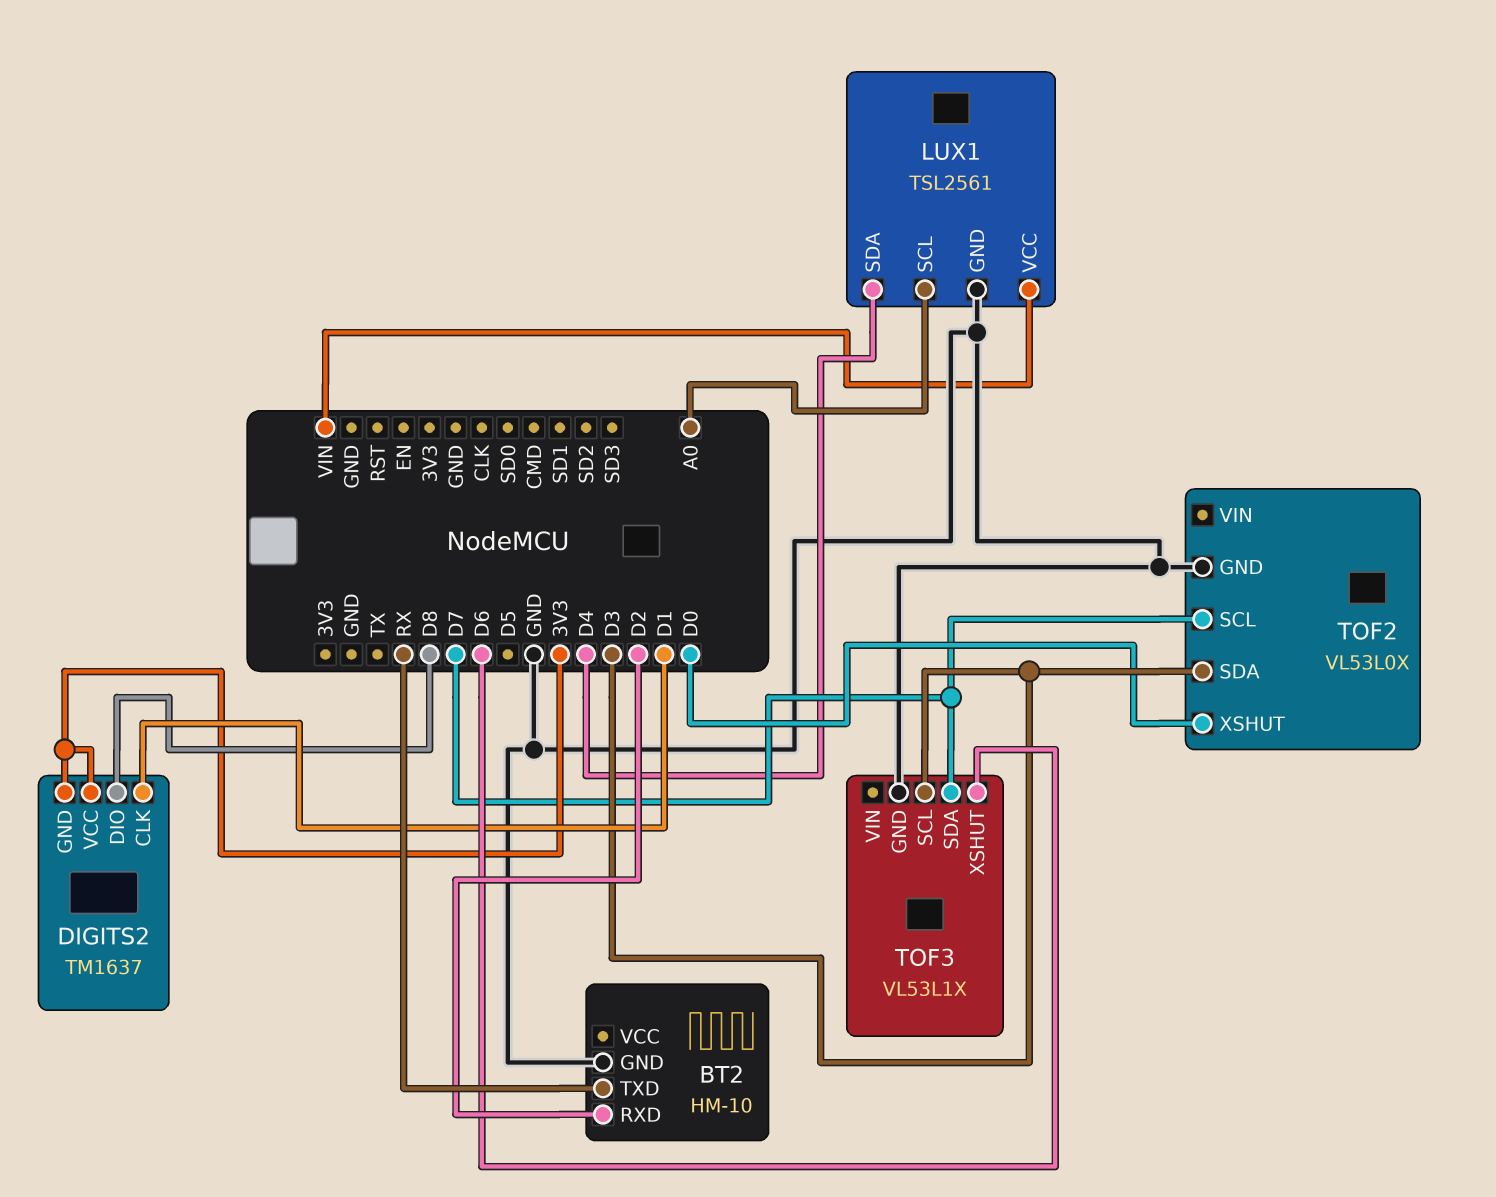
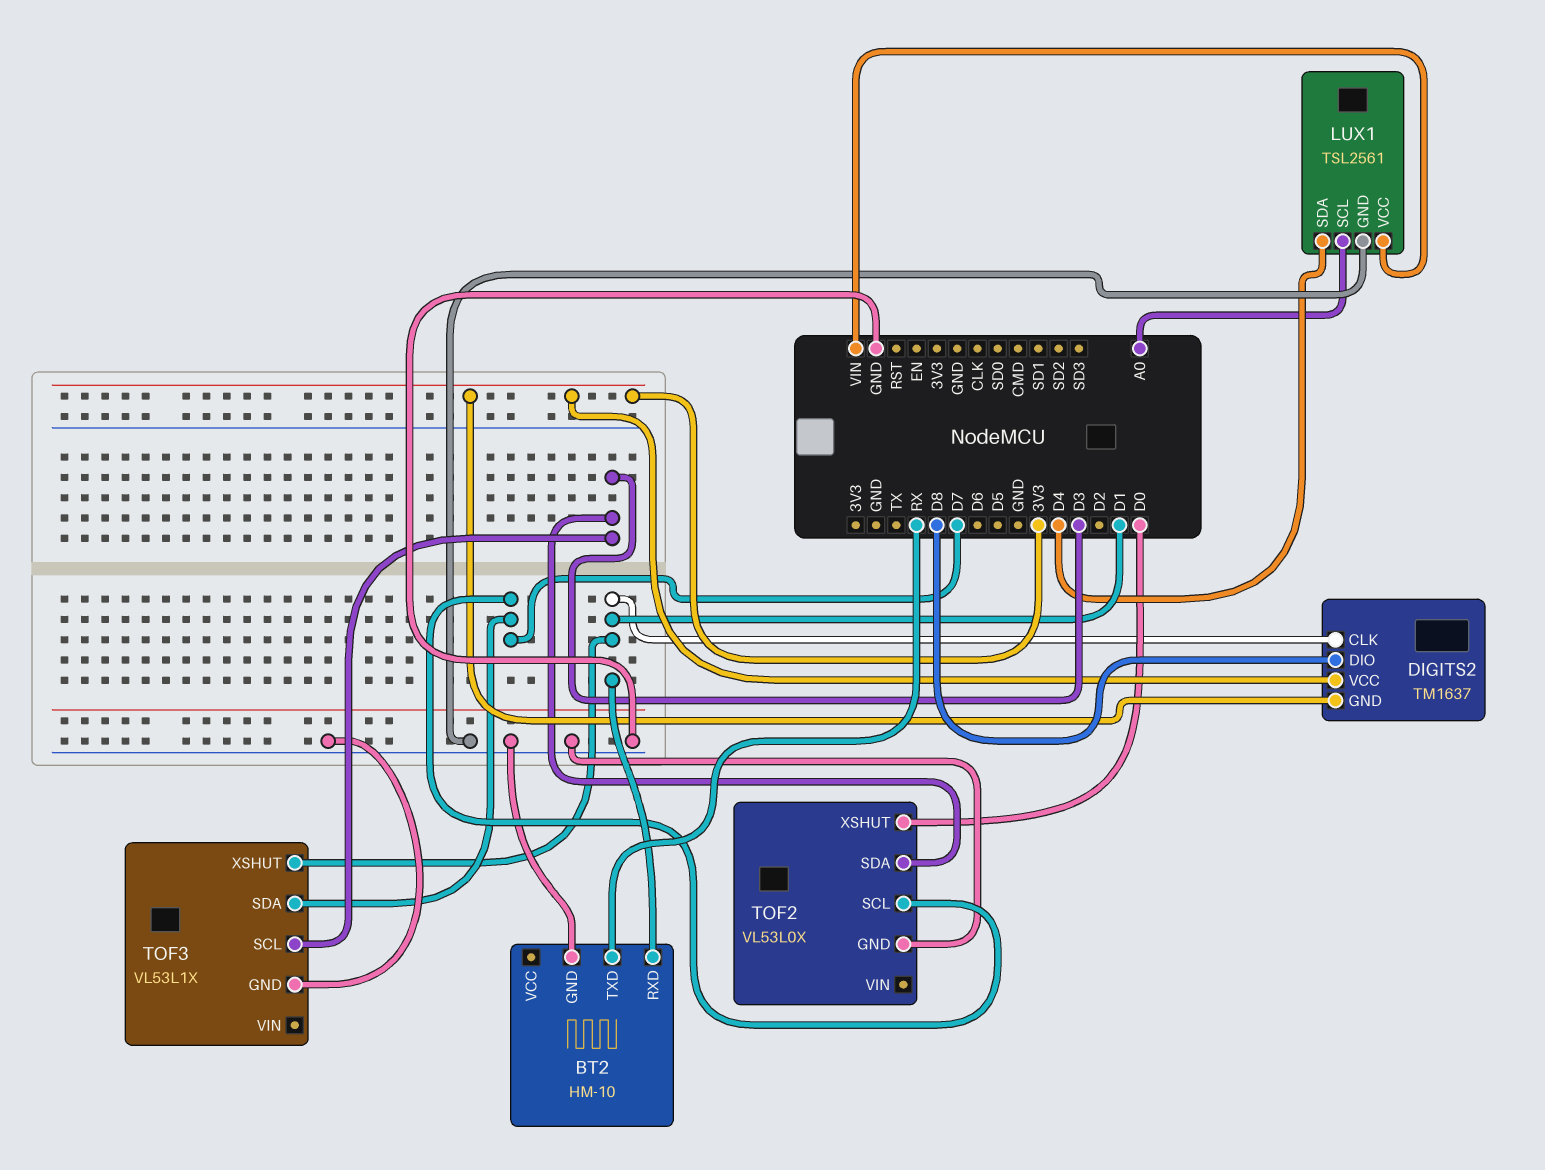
BT2 pin RXD: D2 -> D1
TOF3 pin XSHUT: D6 -> D1

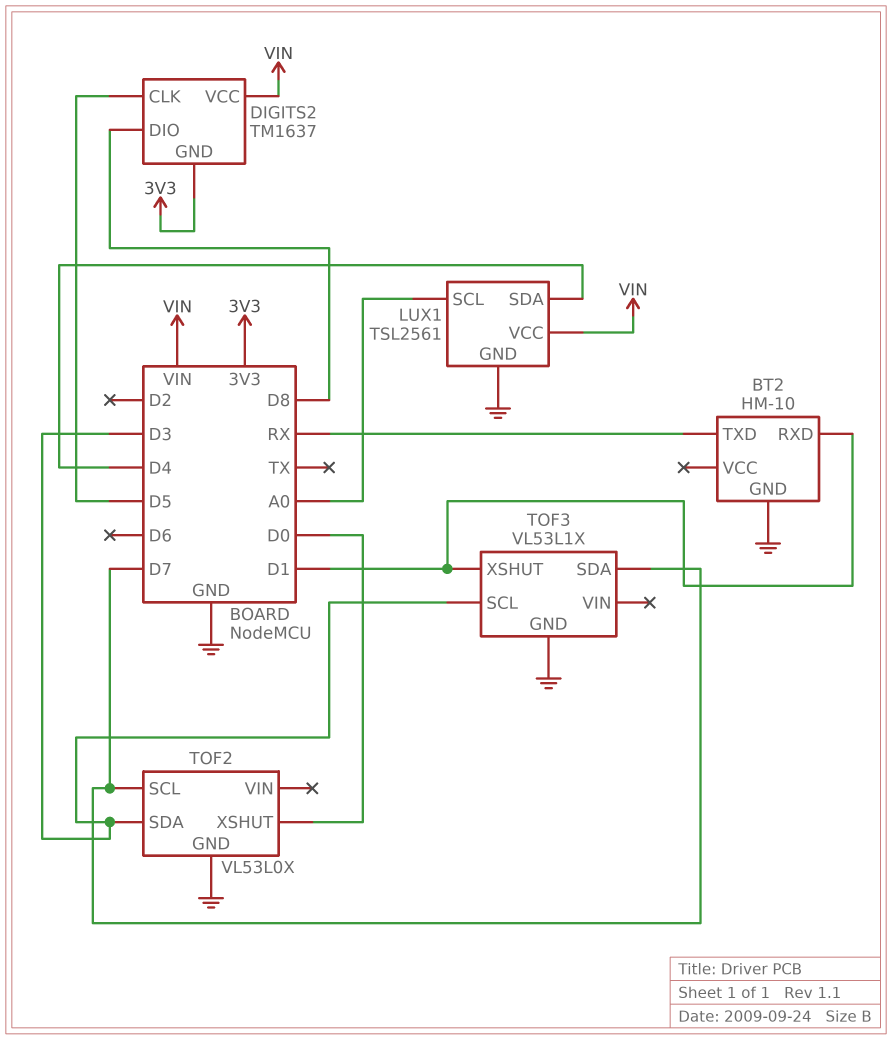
DIGITS2 pin CLK: D1 -> D5
DIGITS2 pin VCC: 3V3 -> VIN

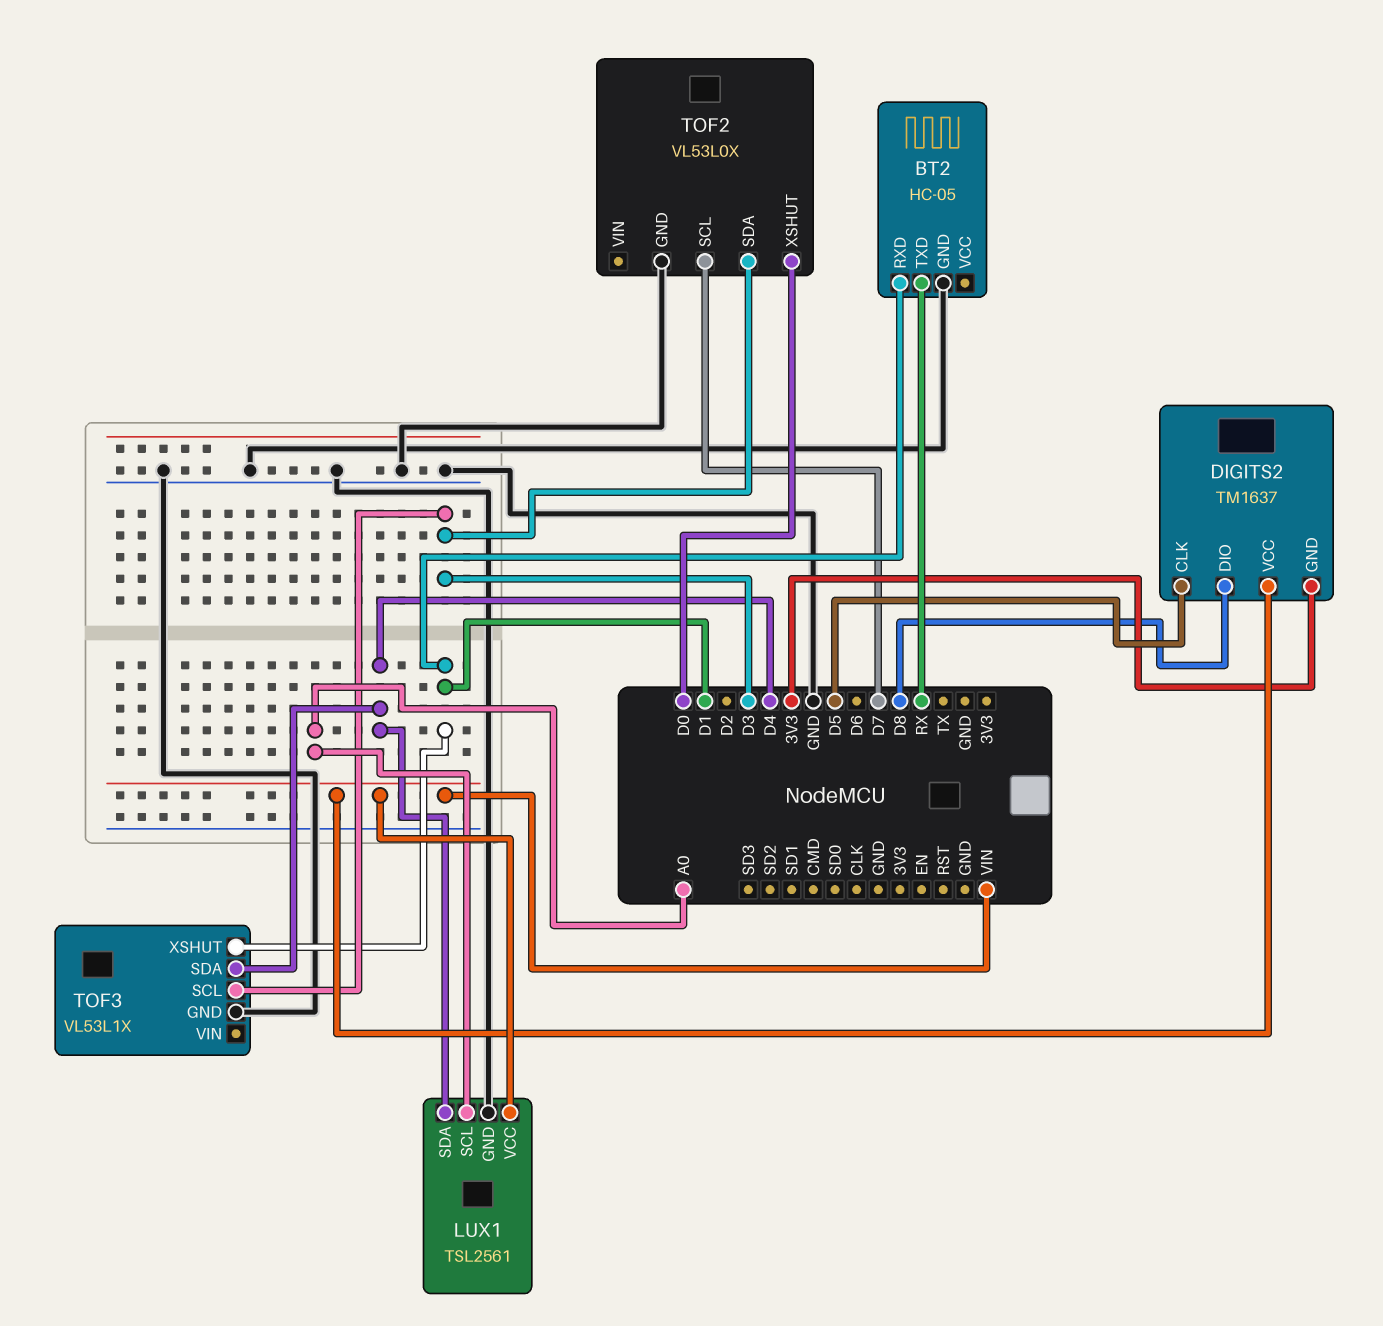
BT2: HM-10 -> HC-05
TOF3 pin SDA: D7 -> D4

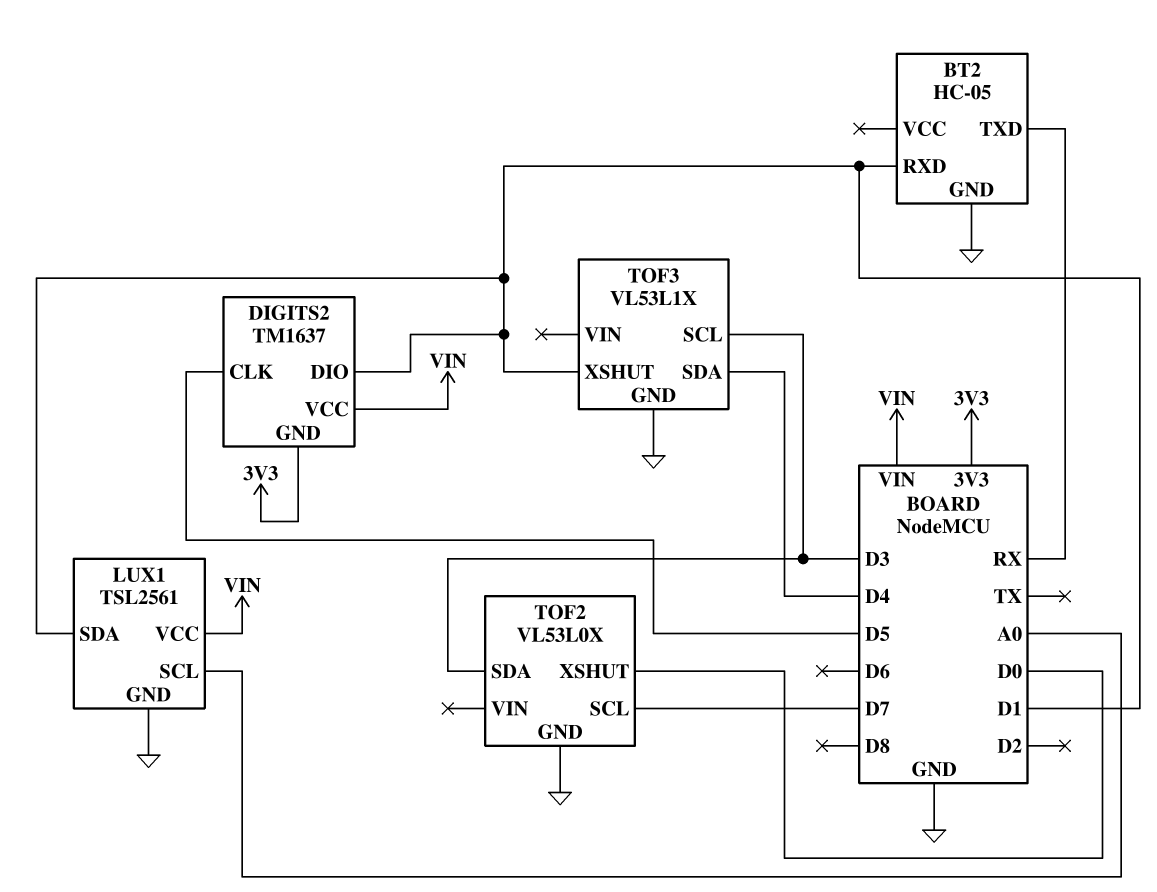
DIGITS2 pin DIO: D8 -> D1
LUX1 pin SDA: D4 -> D1

